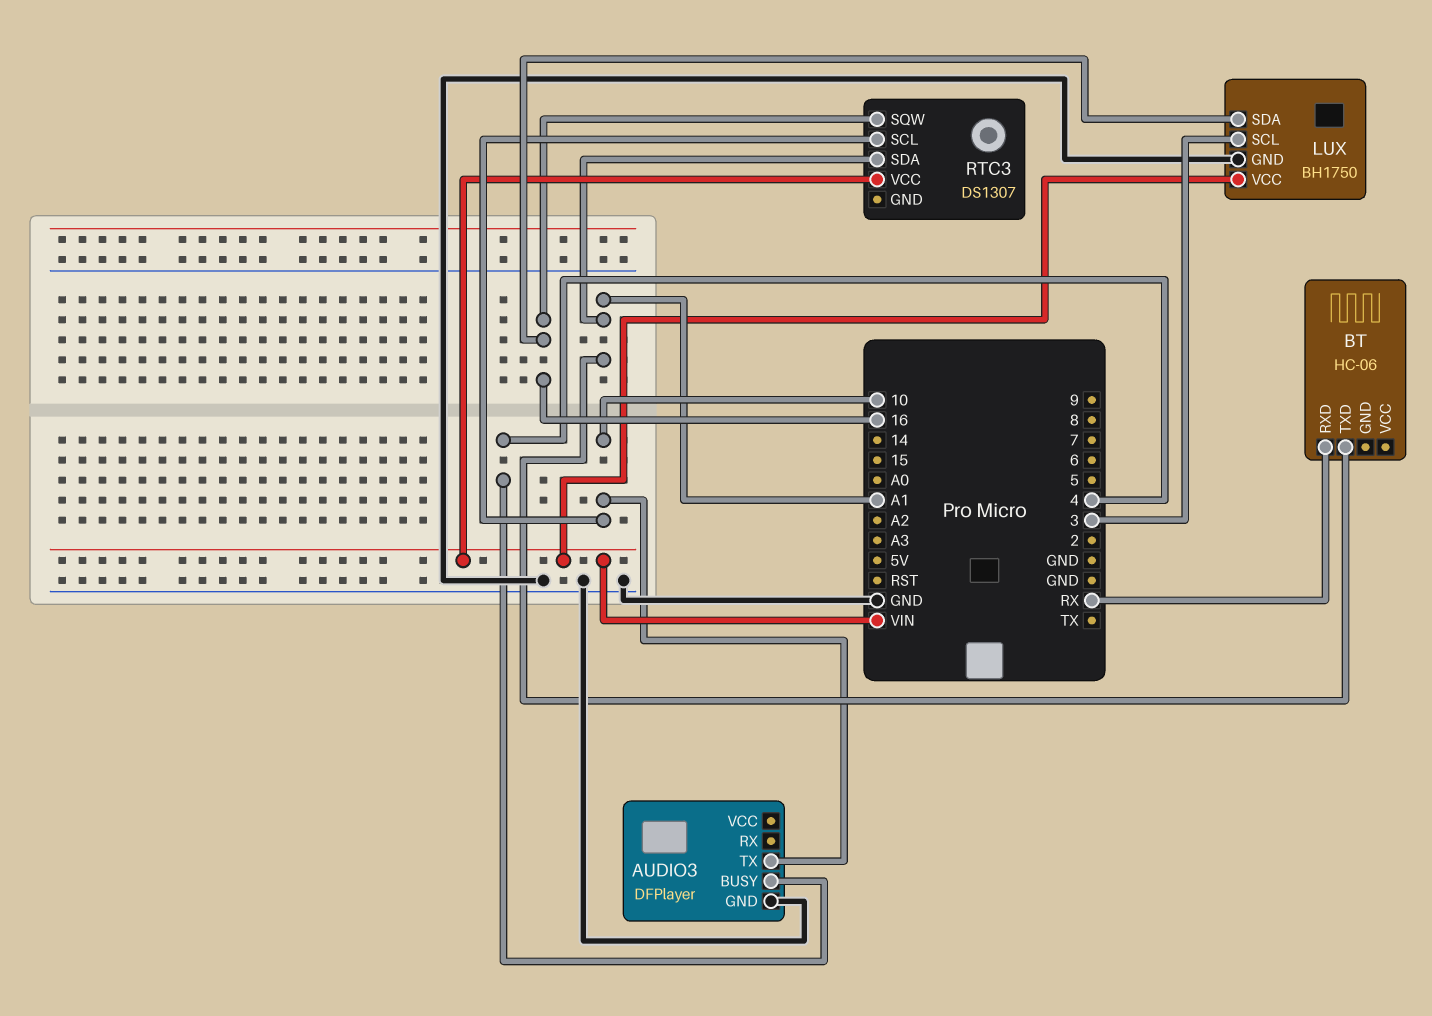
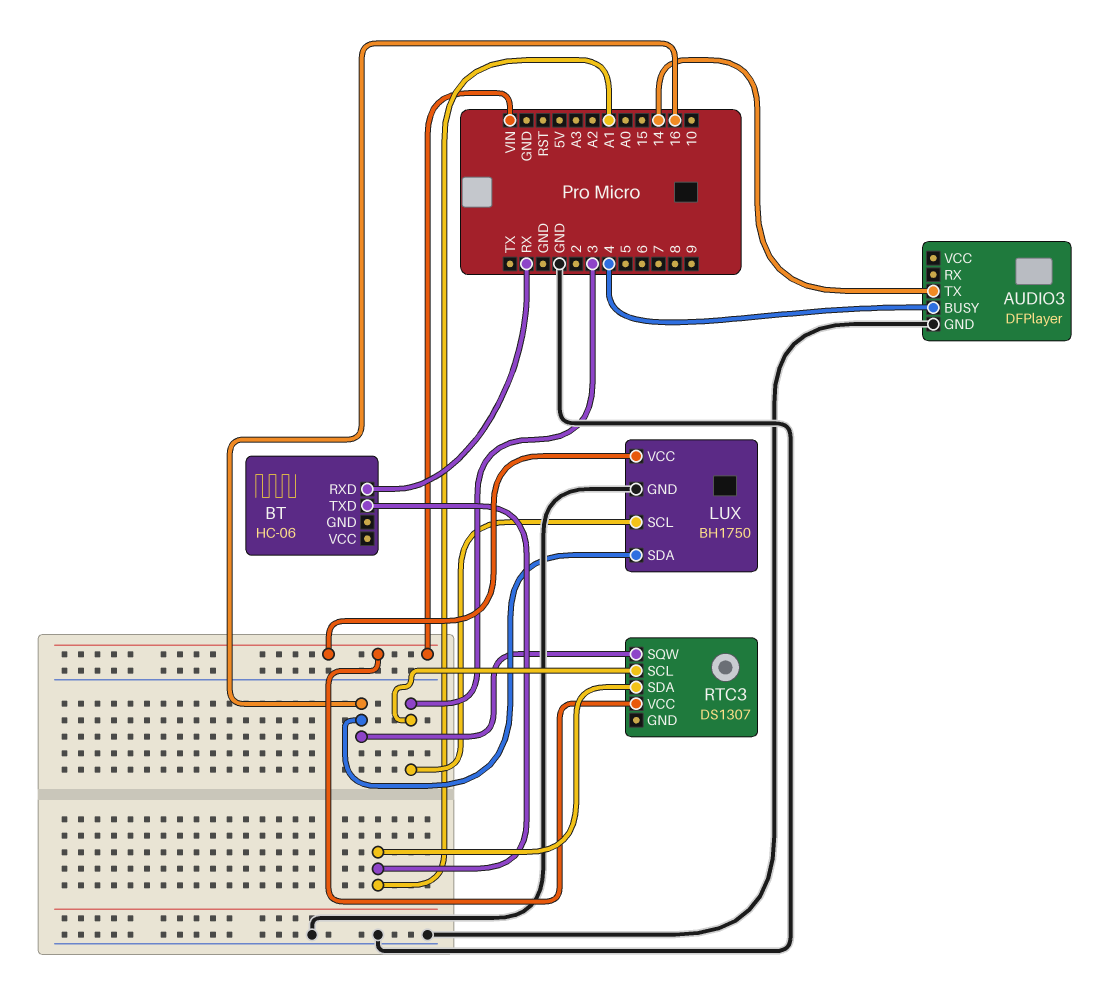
AUDIO3 pin TX: 10 -> 14
RTC3 pin SCL: 10 -> 3

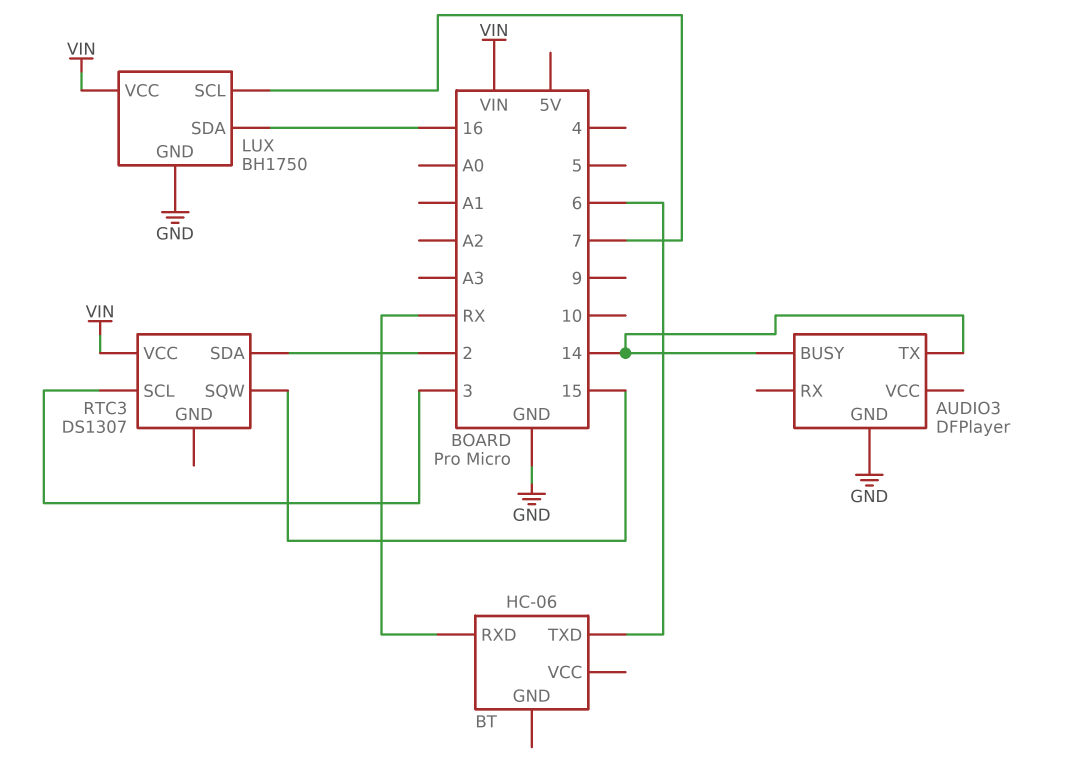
AUDIO3 pin BUSY: 4 -> 14
BT pin TXD: A1 -> 6
LUX pin SCL: 3 -> 7
RTC3 pin SDA: A1 -> 2
RTC3 pin SQW: 16 -> 15

